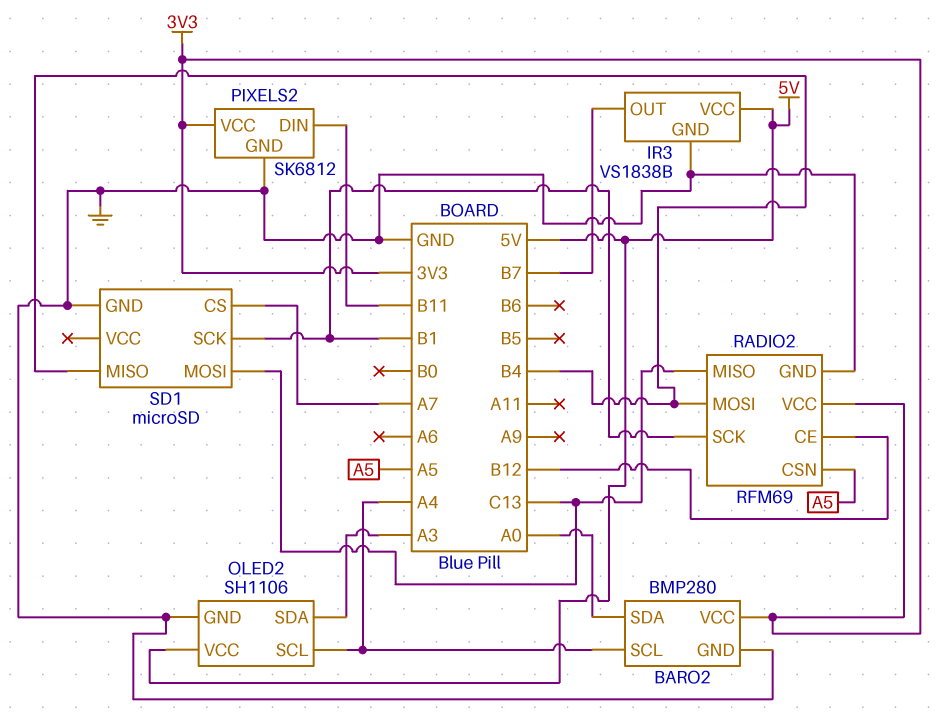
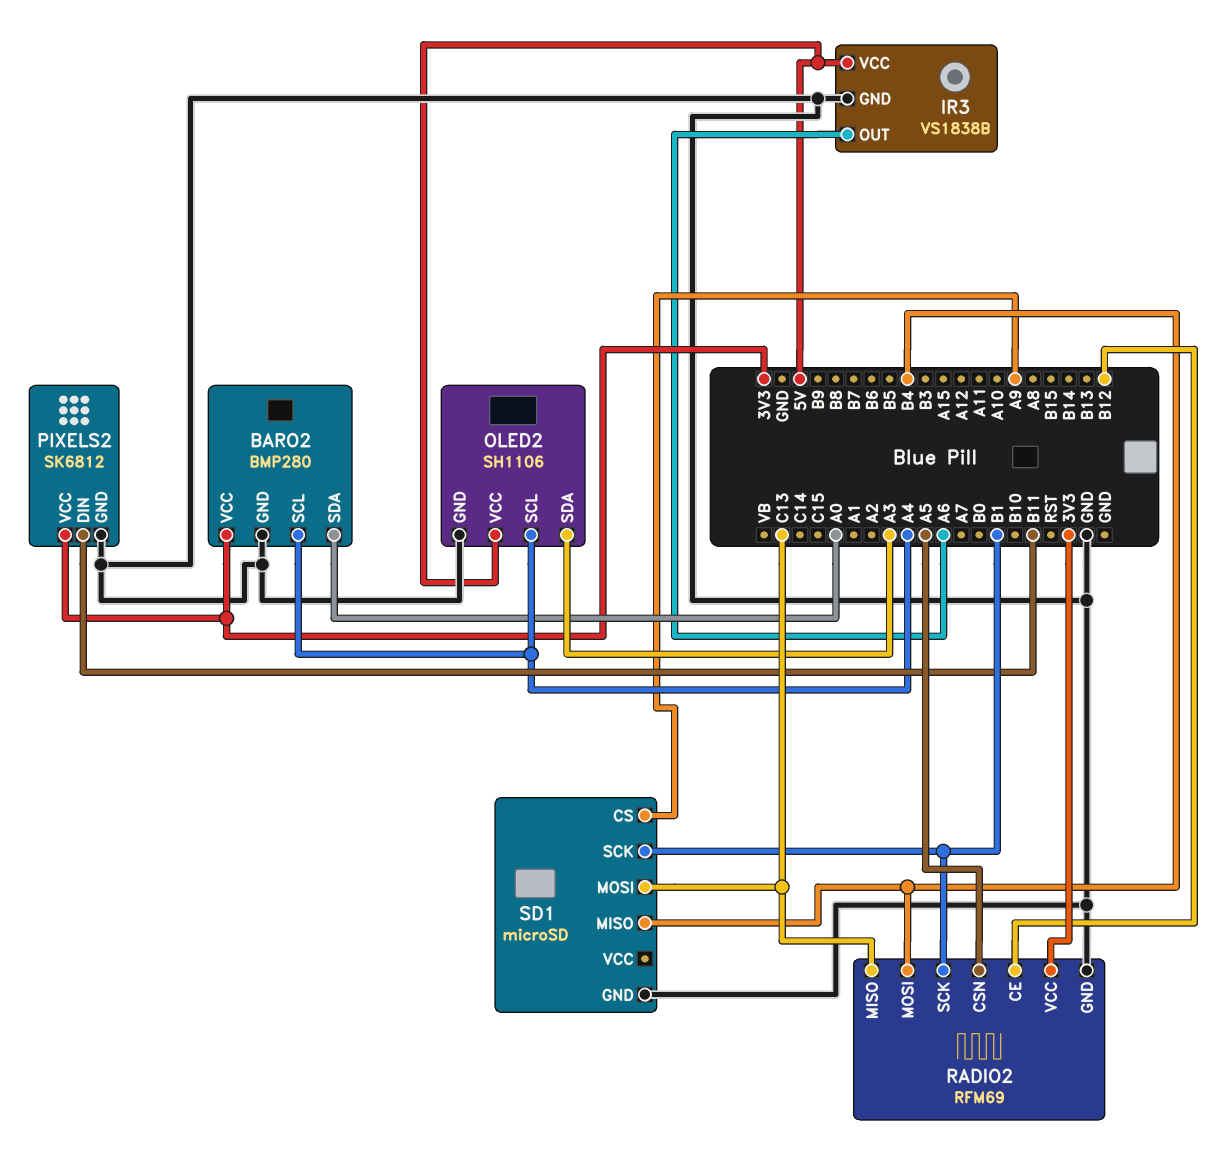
IR3 pin OUT: B7 -> A6
SD1 pin CS: A7 -> A9

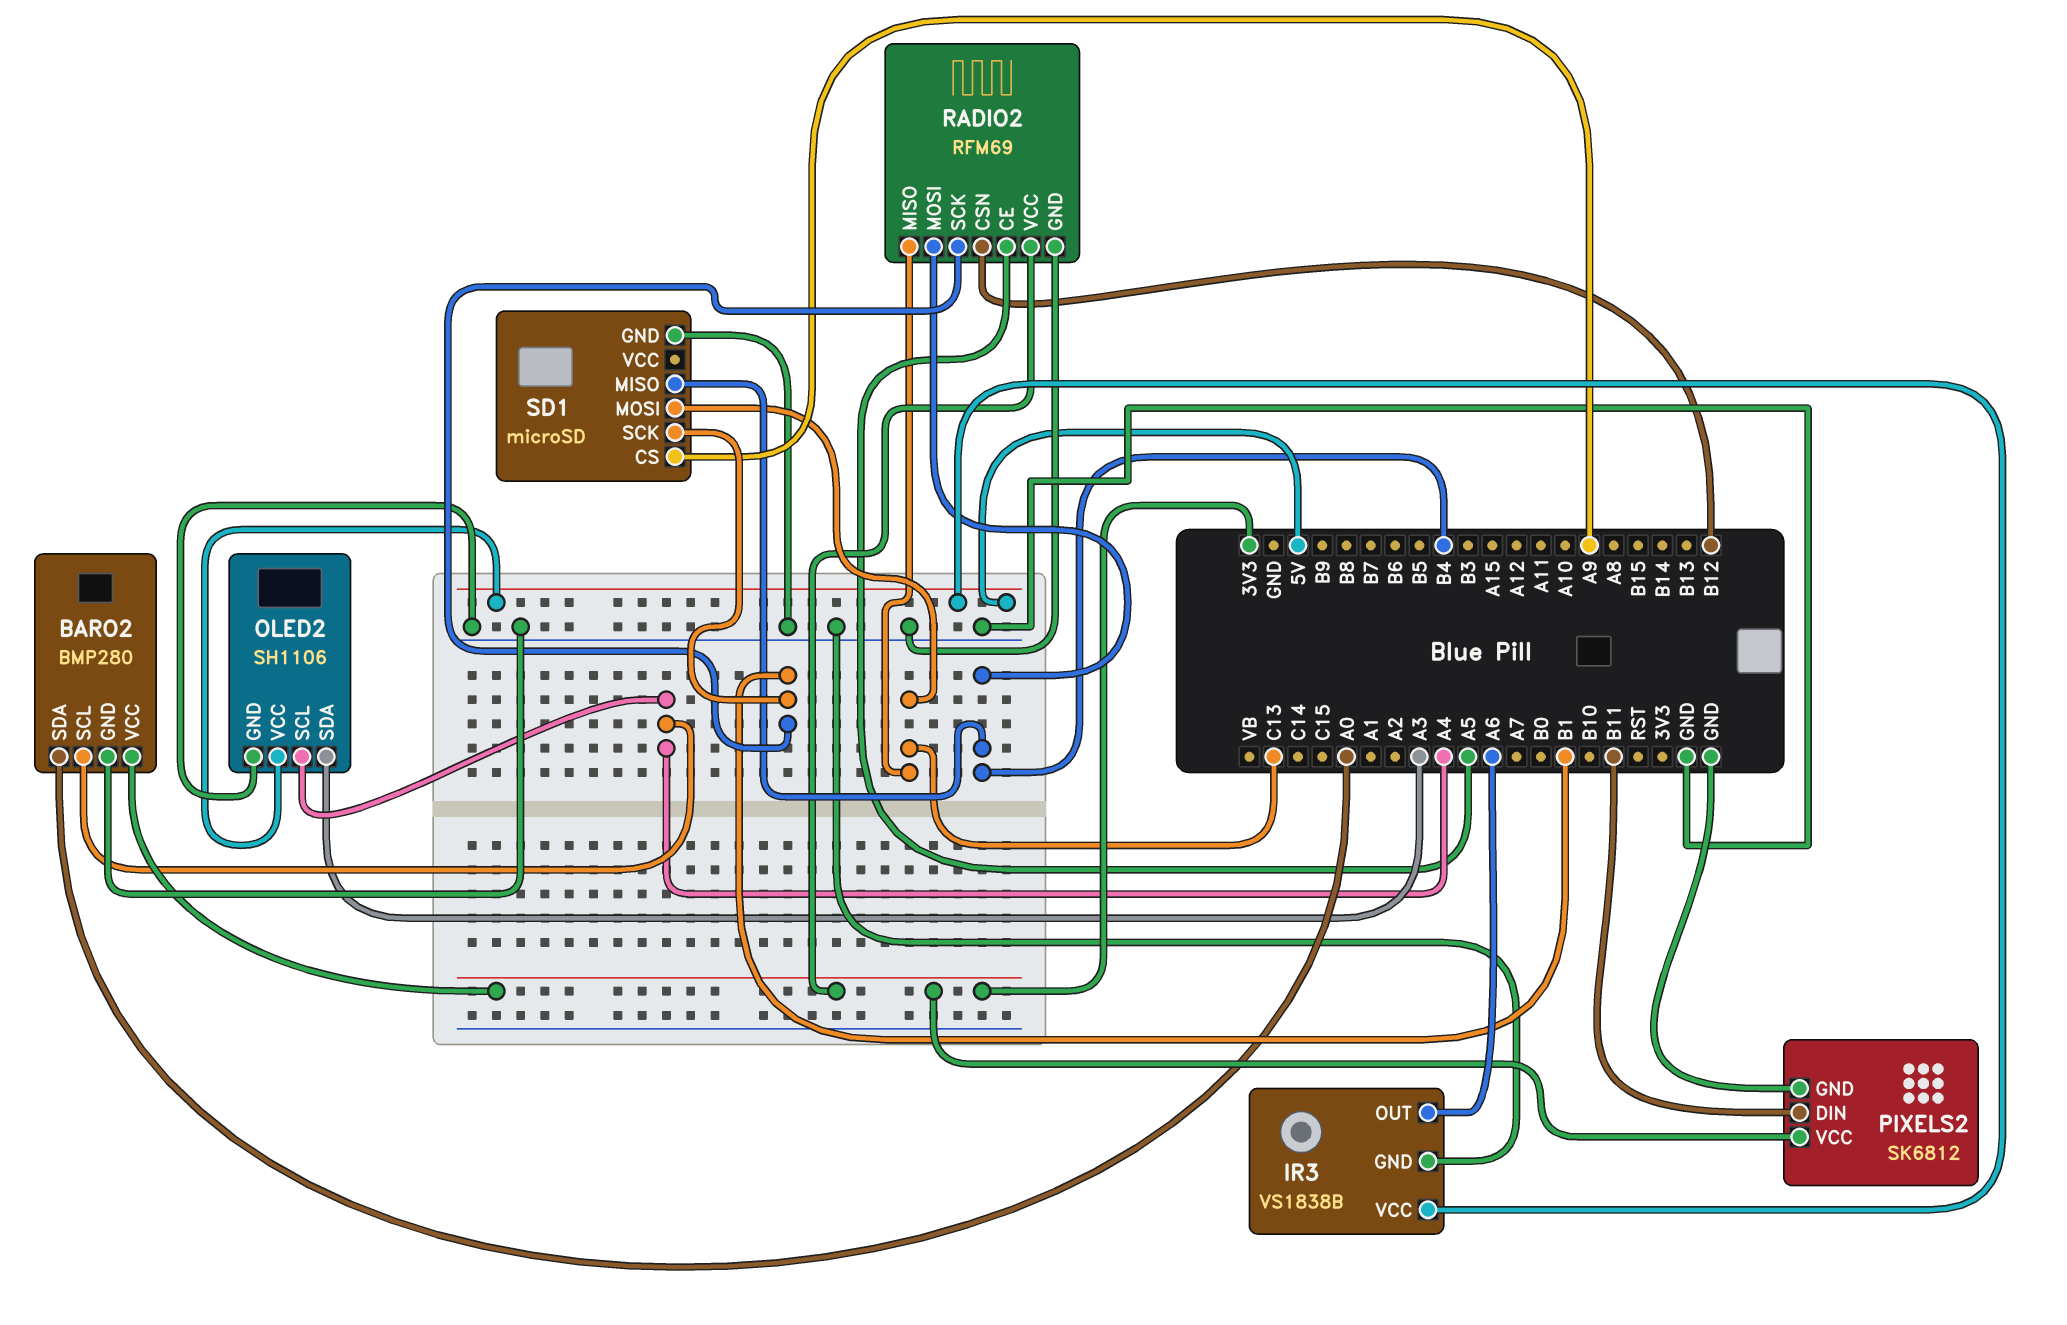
RADIO2 pin CE: B12 -> A5
RADIO2 pin CSN: A5 -> B12

